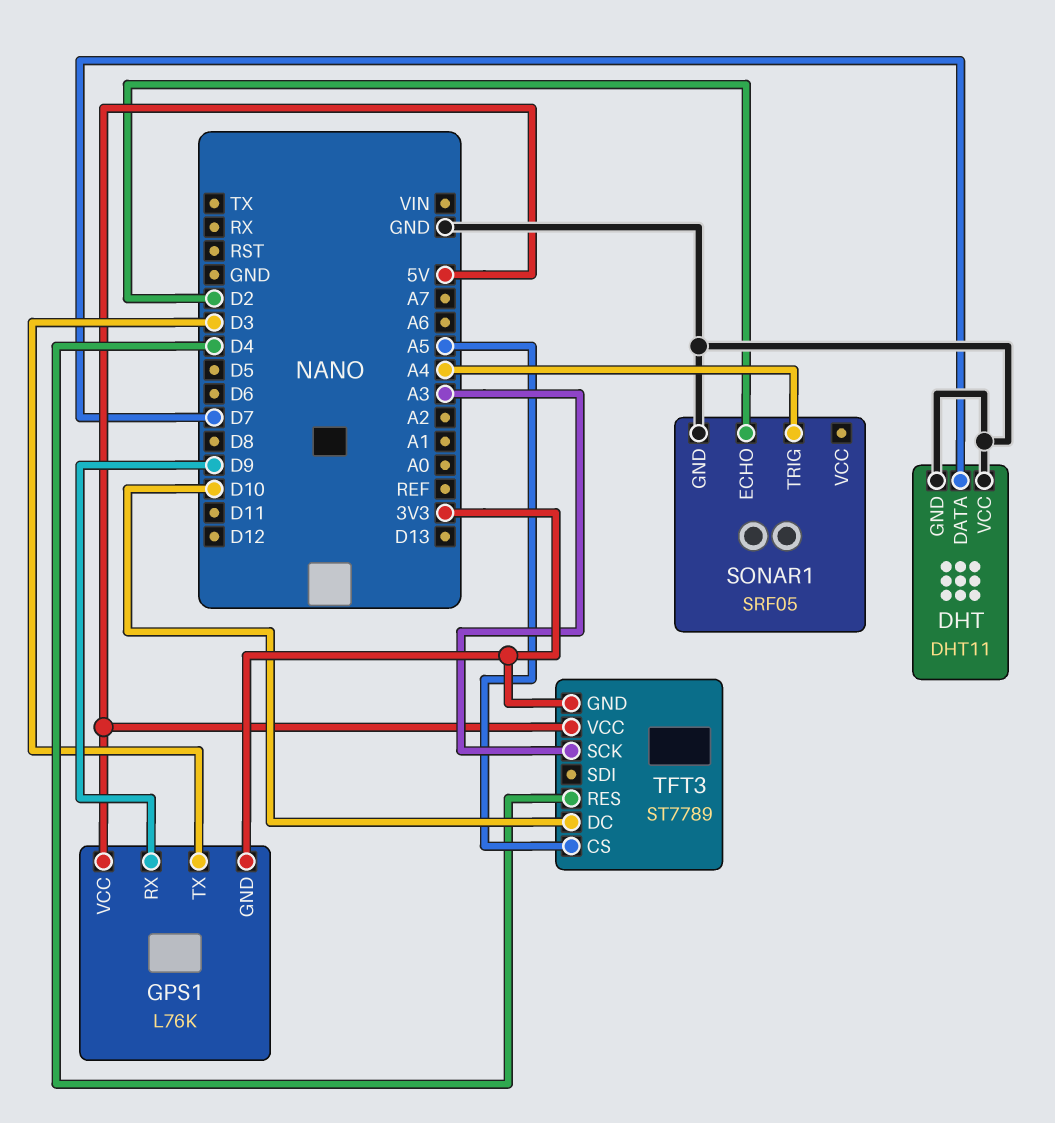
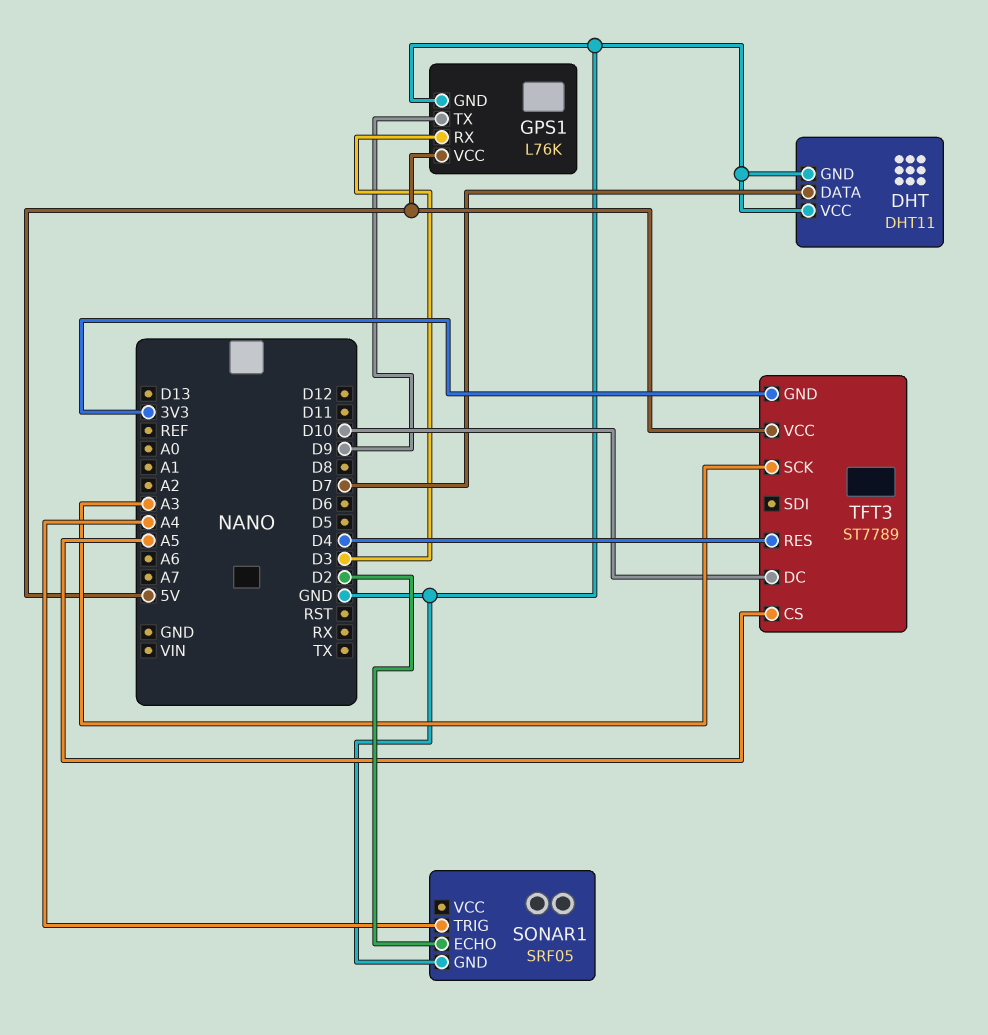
GPS1 pin GND: 3V3 -> GND
GPS1 pin RX: D9 -> D3
GPS1 pin TX: D3 -> D9

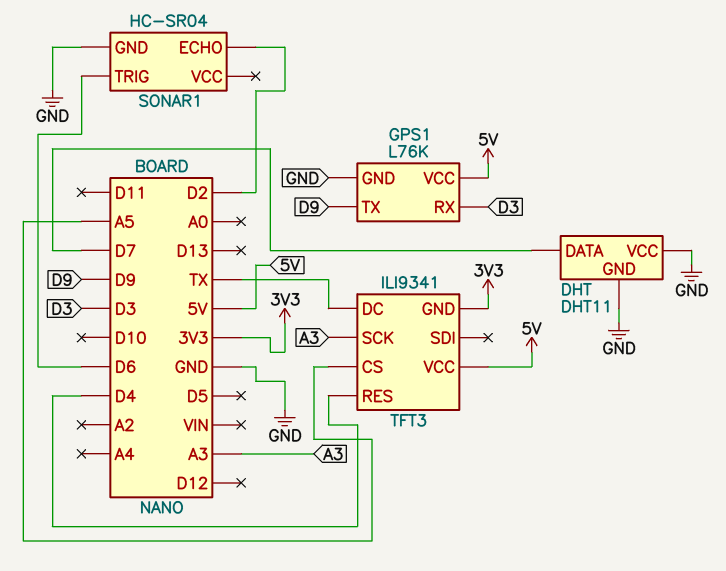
SONAR1: SRF05 -> HC-SR04
SONAR1 pin TRIG: A4 -> D6
TFT3: ST7789 -> ILI9341
TFT3 pin DC: D10 -> TX

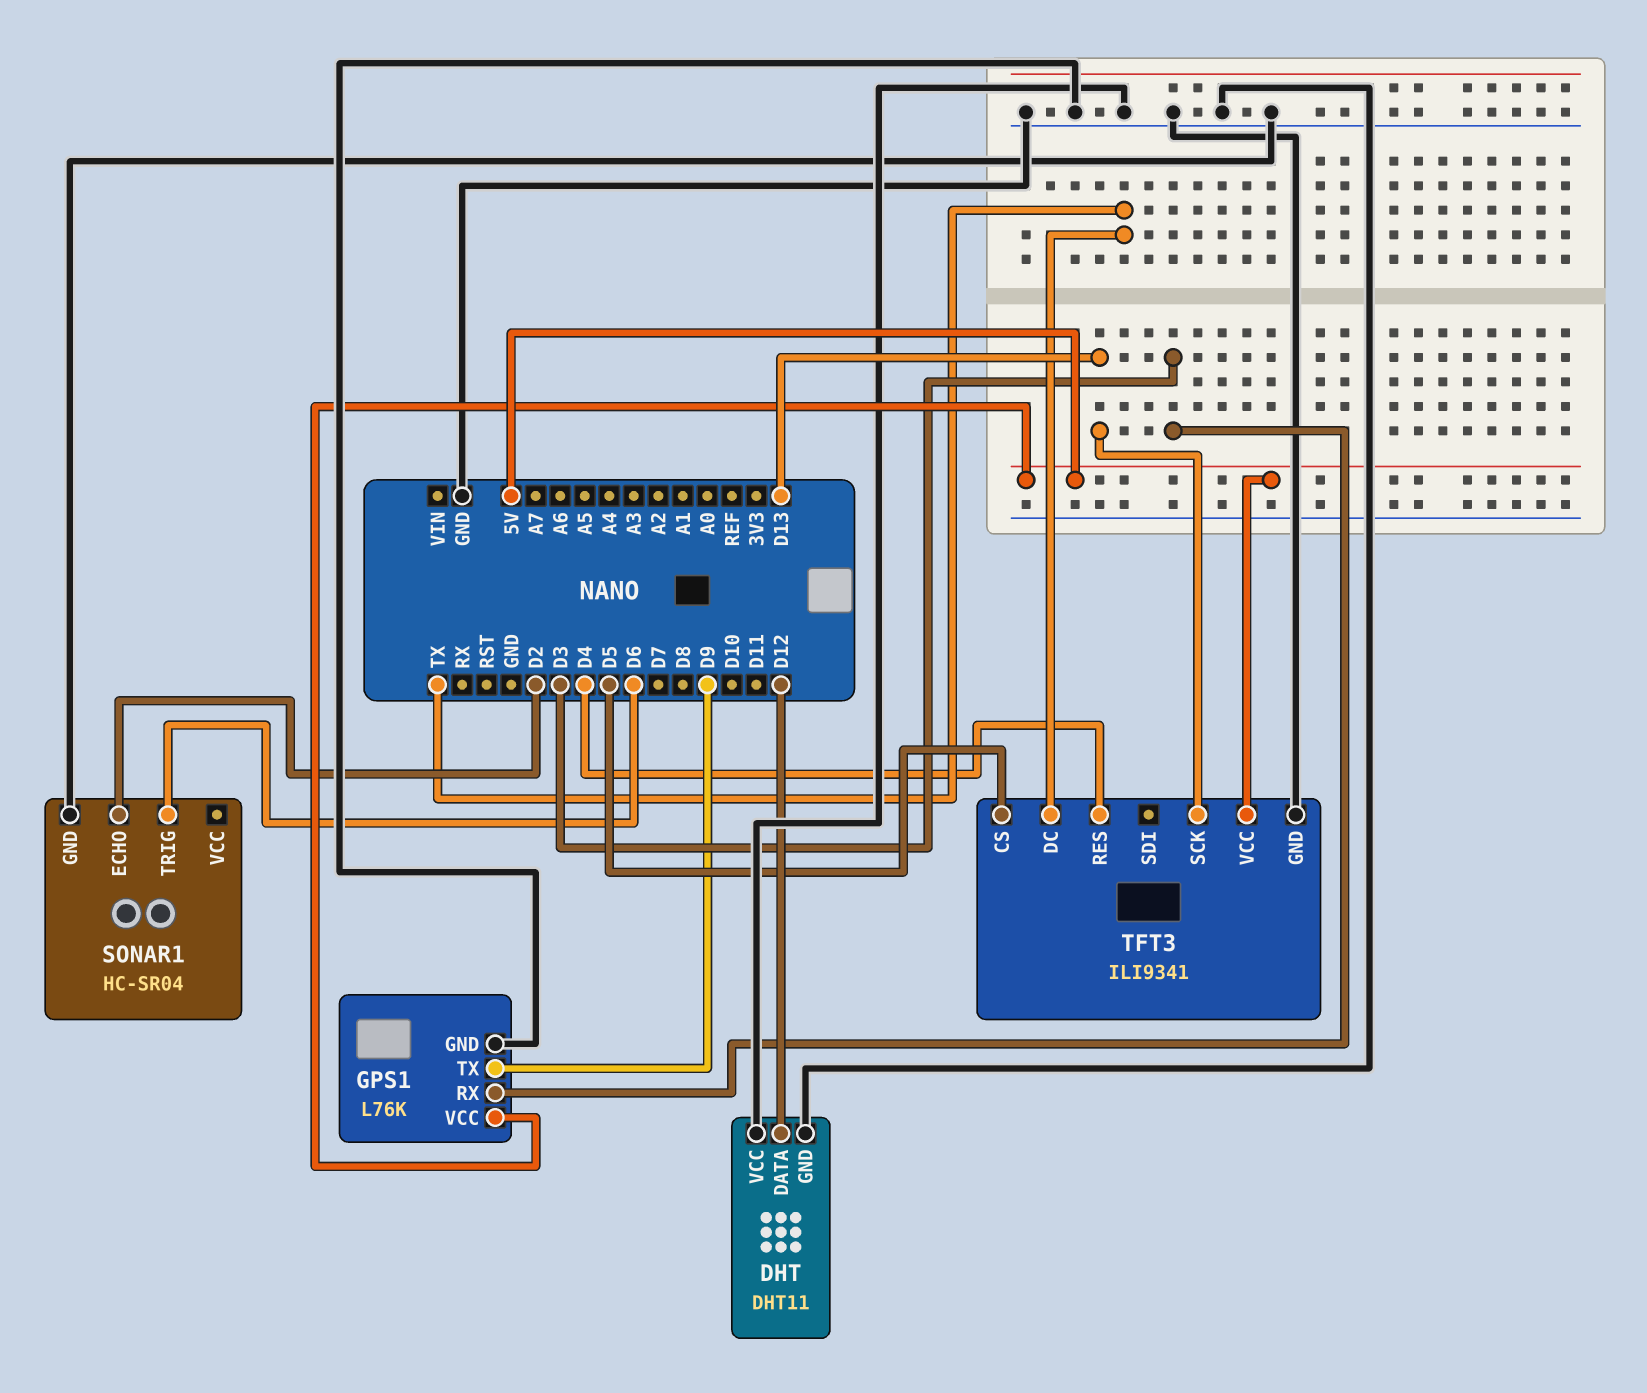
DHT pin DATA: D7 -> D12
TFT3 pin CS: A5 -> D5
TFT3 pin GND: 3V3 -> GND
TFT3 pin SCK: A3 -> D13

